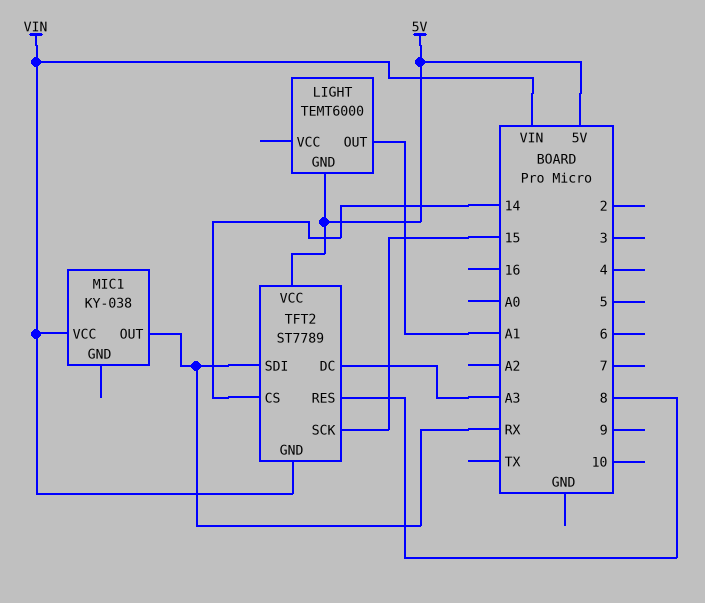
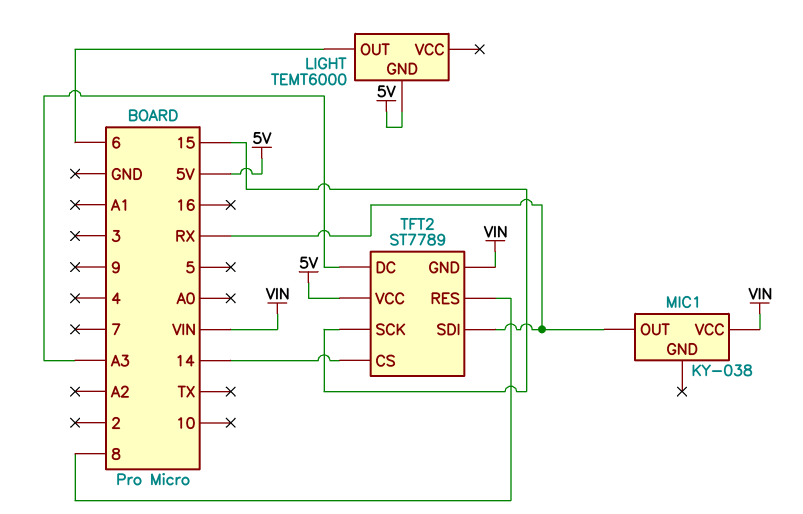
LIGHT pin OUT: A1 -> 6

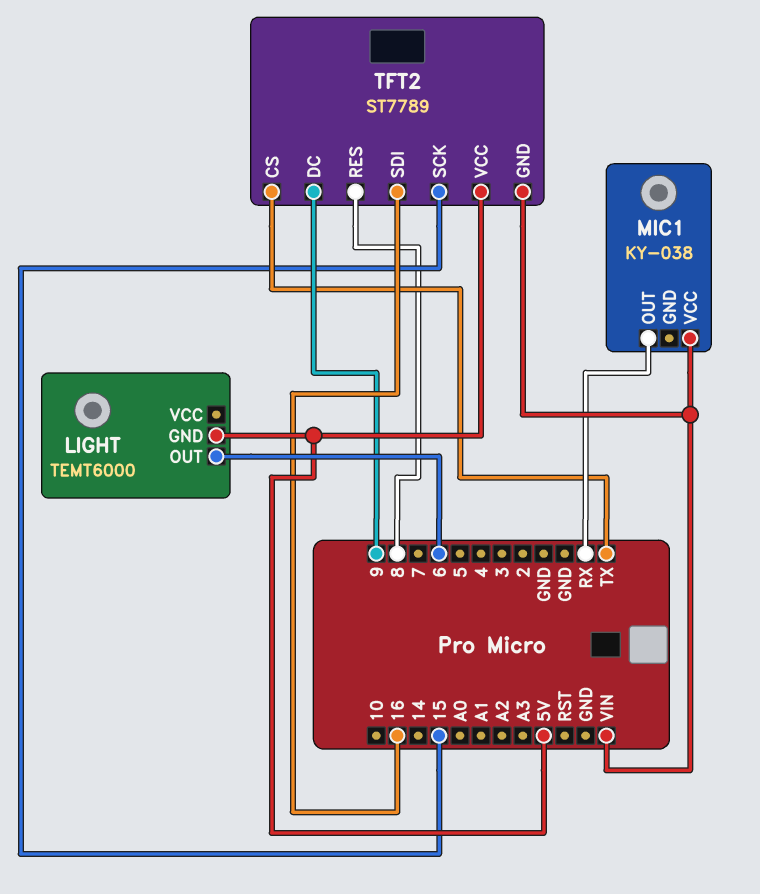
TFT2 pin CS: 14 -> TX
TFT2 pin DC: A3 -> 9
TFT2 pin SDI: RX -> 16

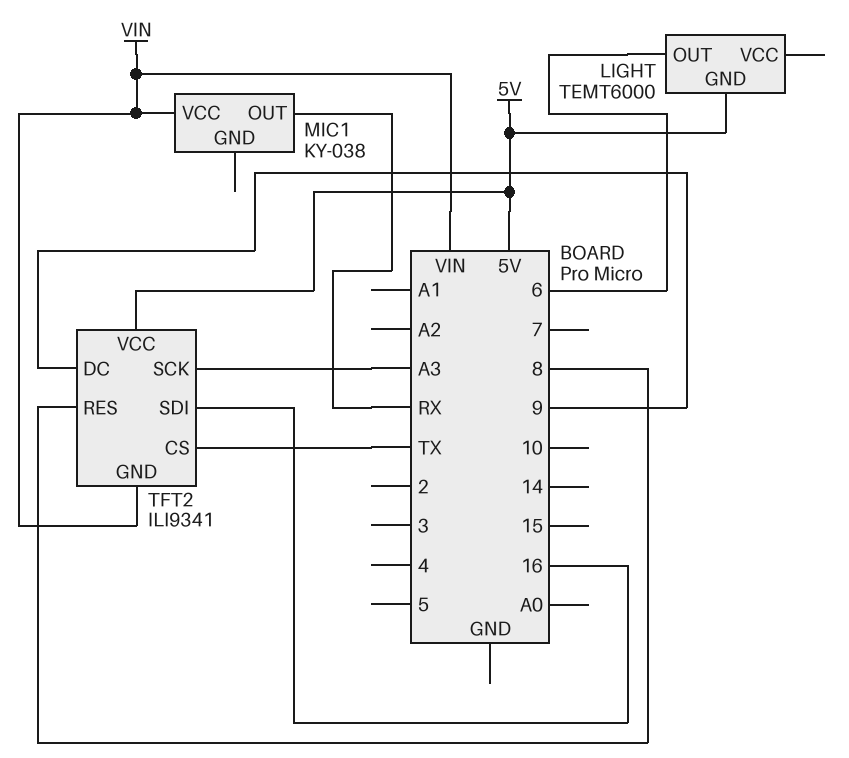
TFT2: ST7789 -> ILI9341
TFT2 pin SCK: 15 -> A3

